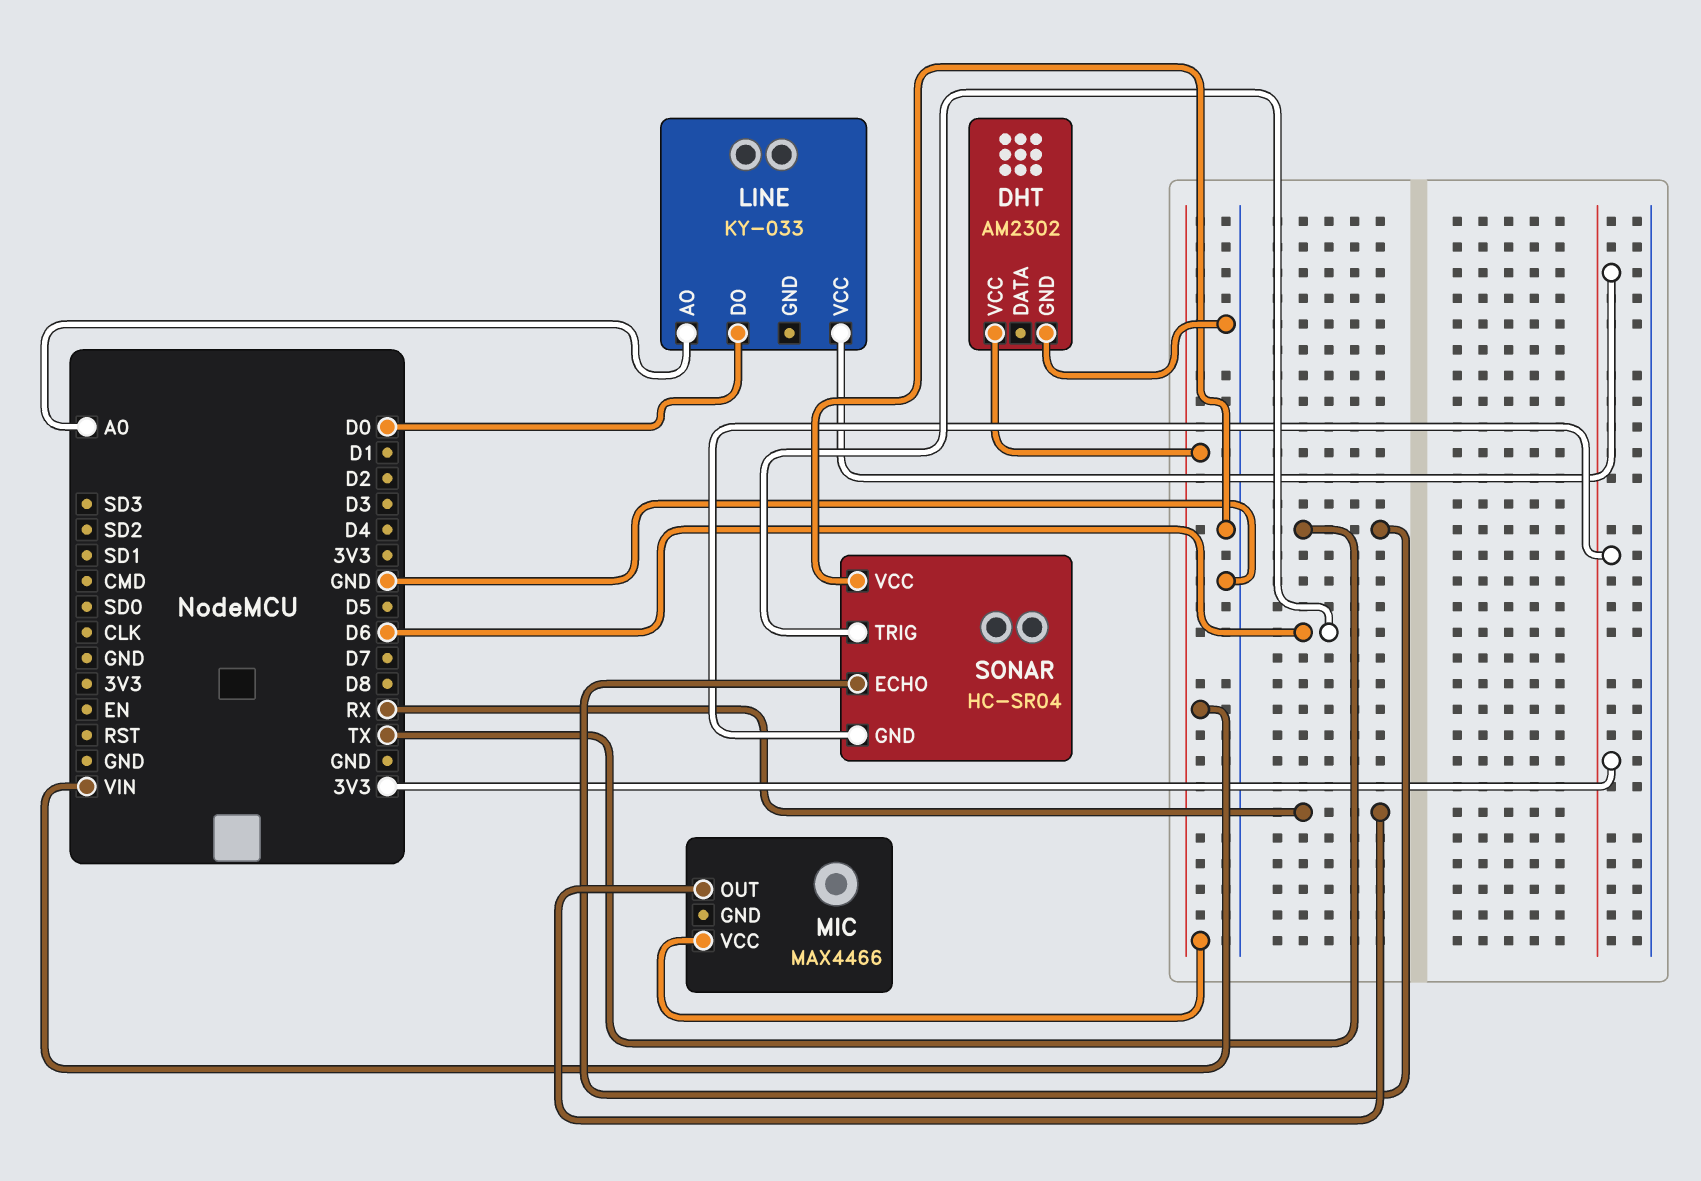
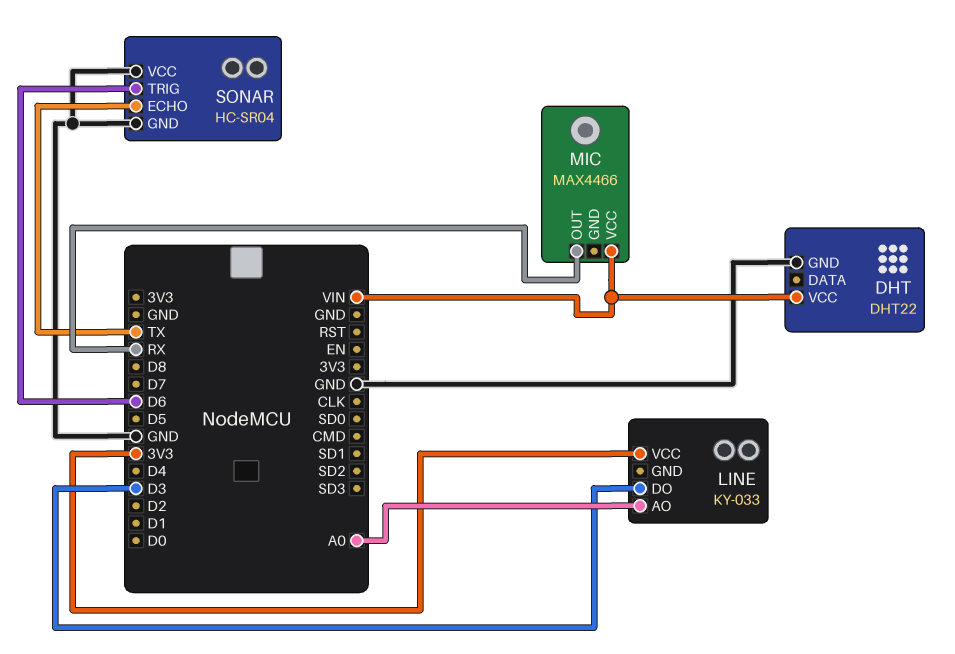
DHT: AM2302 -> DHT22
LINE pin DO: D0 -> D3
SONAR pin GND: 3V3 -> GND

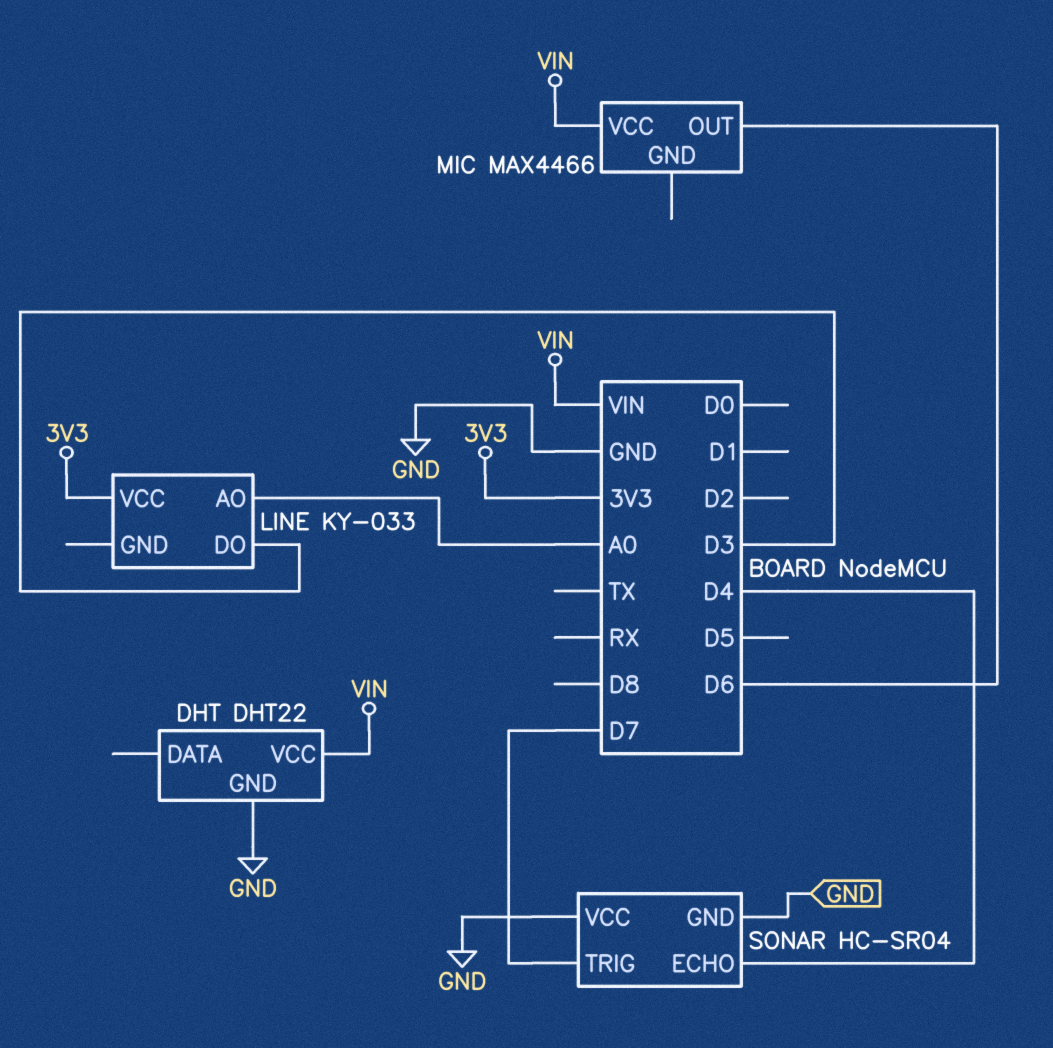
MIC pin OUT: RX -> D6
SONAR pin ECHO: TX -> D4
SONAR pin TRIG: D6 -> D7

